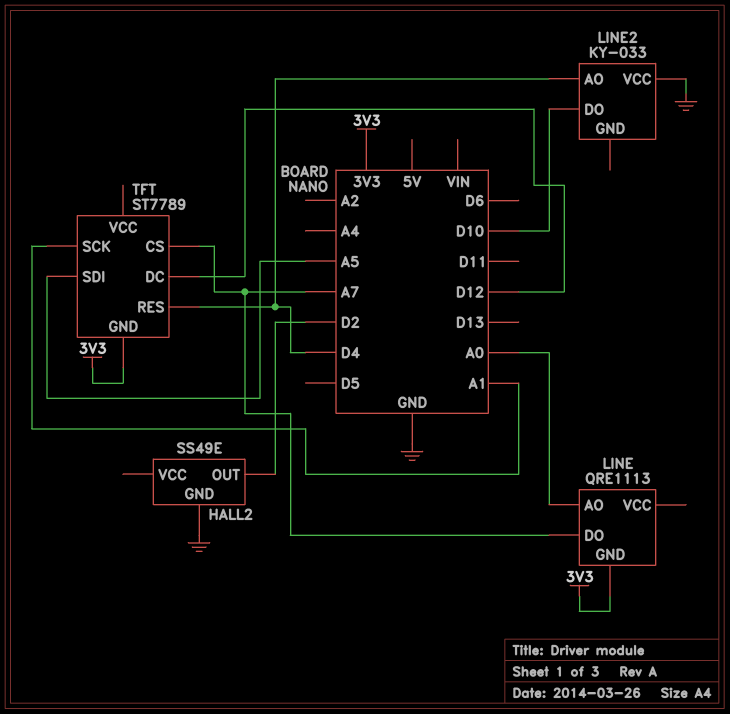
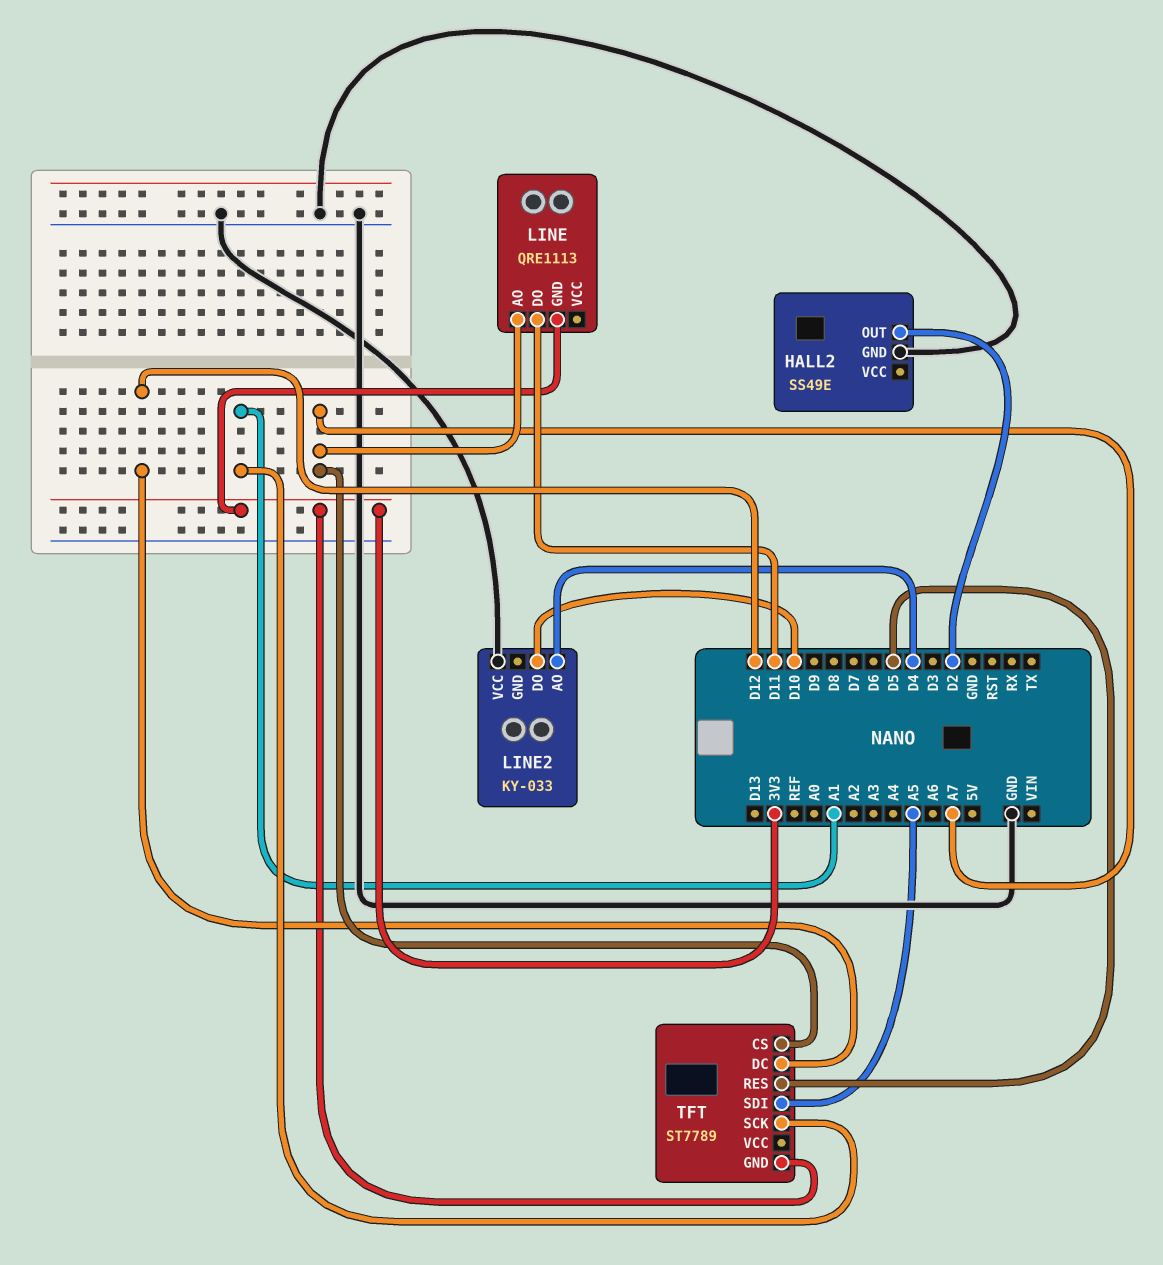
LINE pin AO: A0 -> A7
LINE pin DO: A7 -> D11
TFT pin RES: D4 -> D5

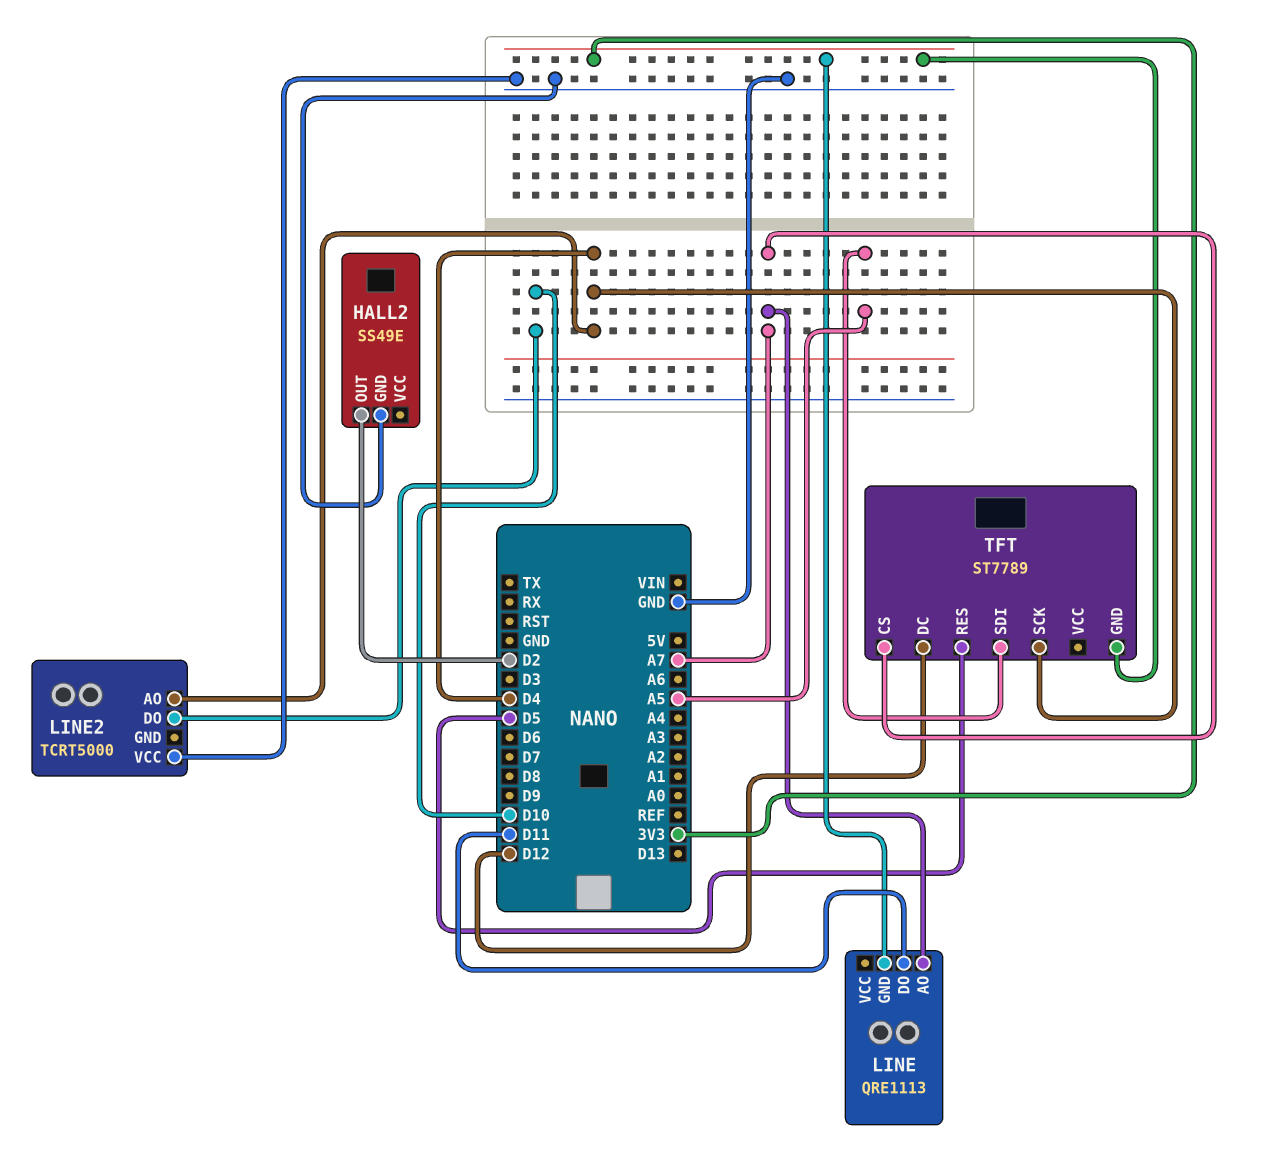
LINE2: KY-033 -> TCRT5000
TFT pin SCK: A1 -> D4

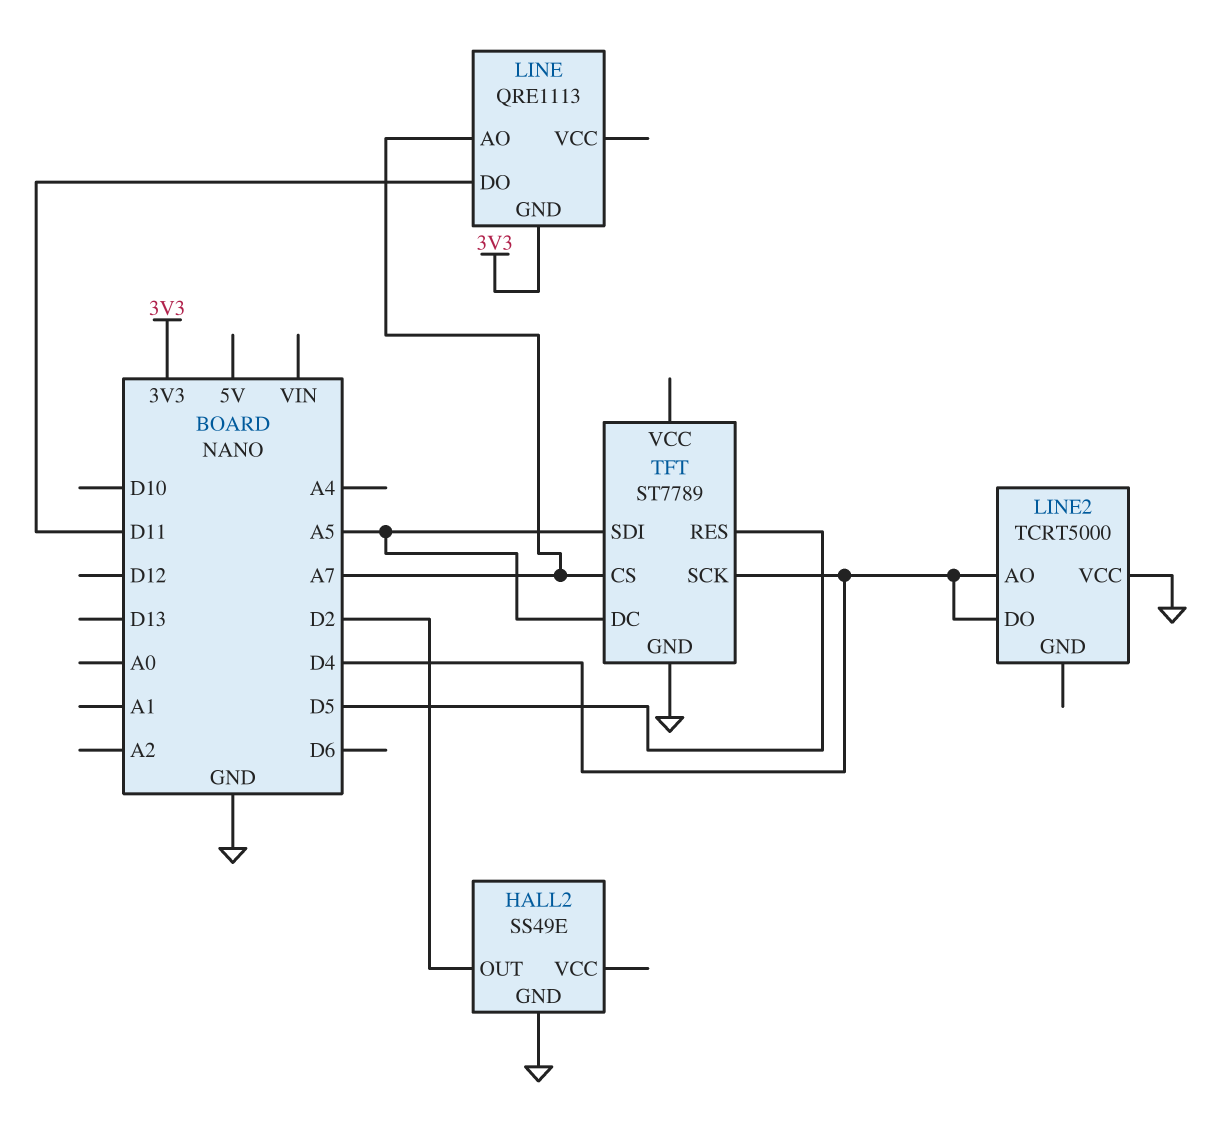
LINE2 pin DO: D10 -> D4
TFT pin DC: D12 -> A5
TFT pin GND: 3V3 -> GND

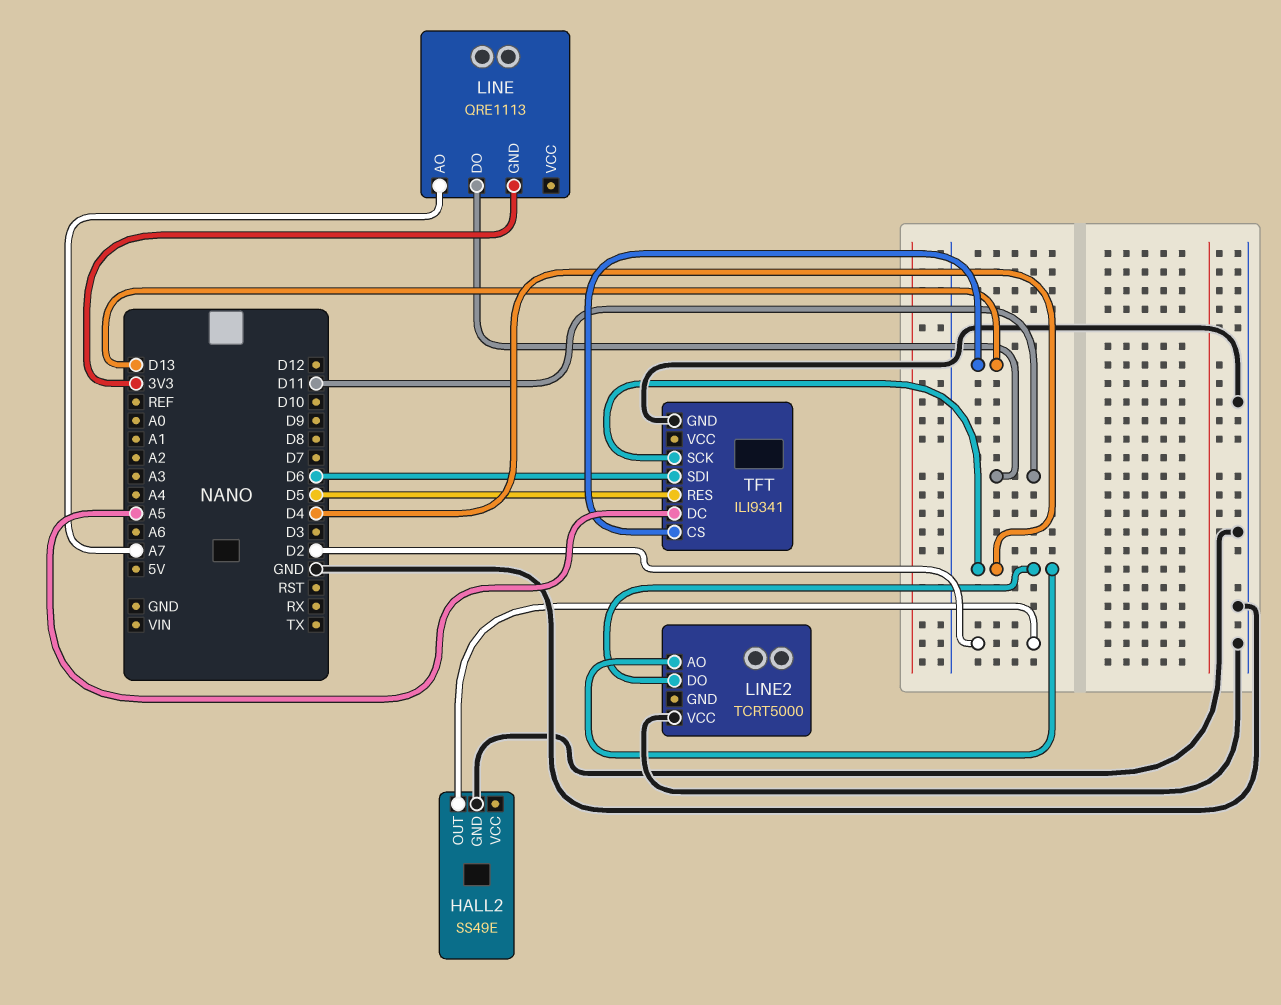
TFT: ST7789 -> ILI9341
TFT pin CS: A7 -> D13
TFT pin SDI: A5 -> D6

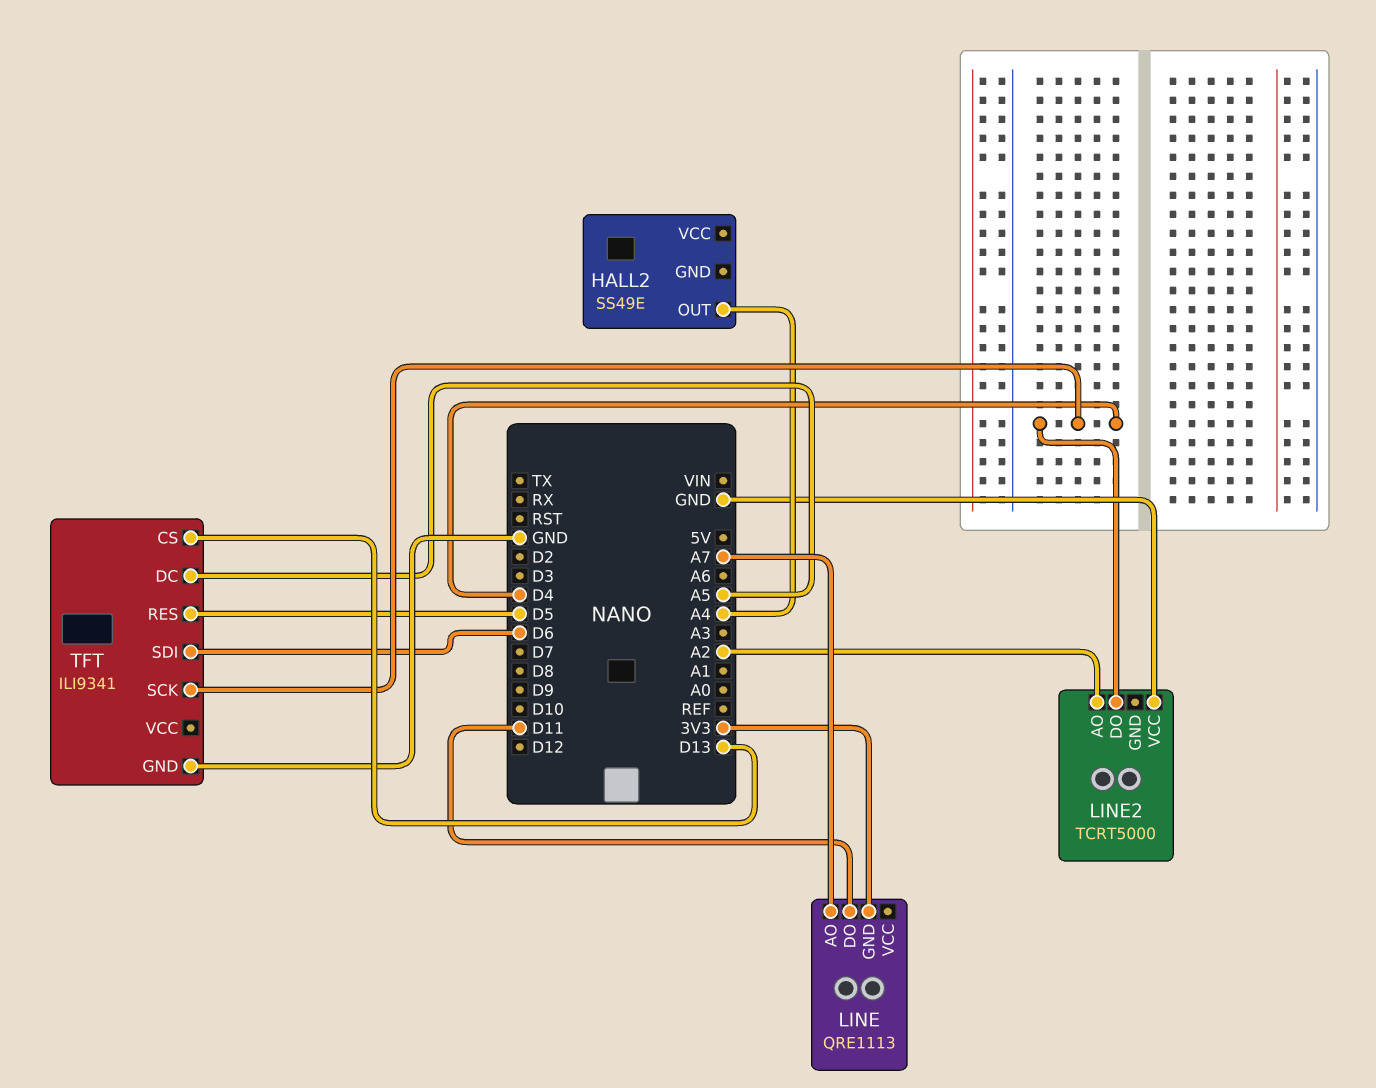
HALL2 pin GND: GND -> none
HALL2 pin OUT: D2 -> A4
LINE2 pin AO: D4 -> A2

